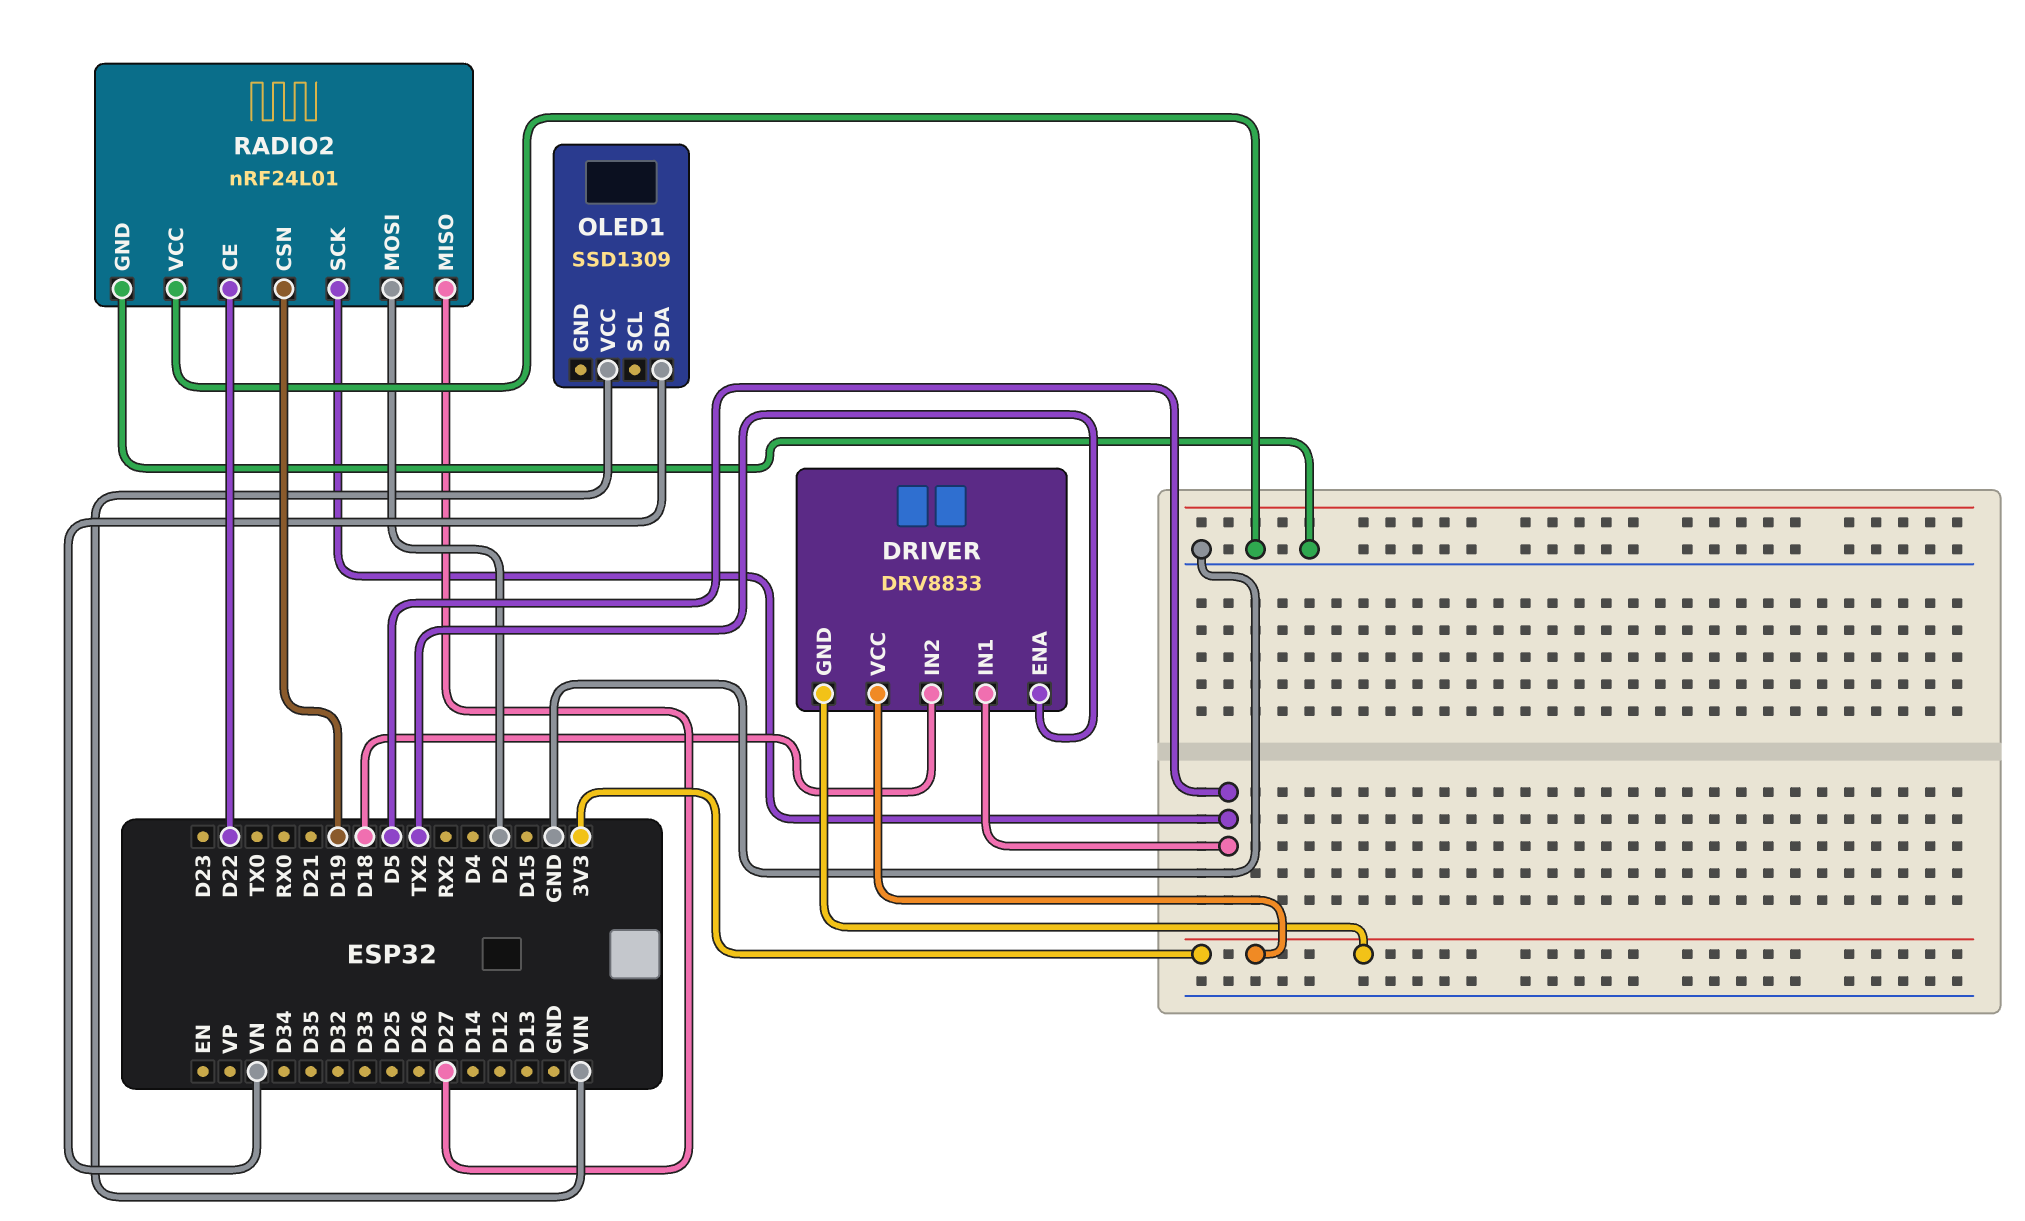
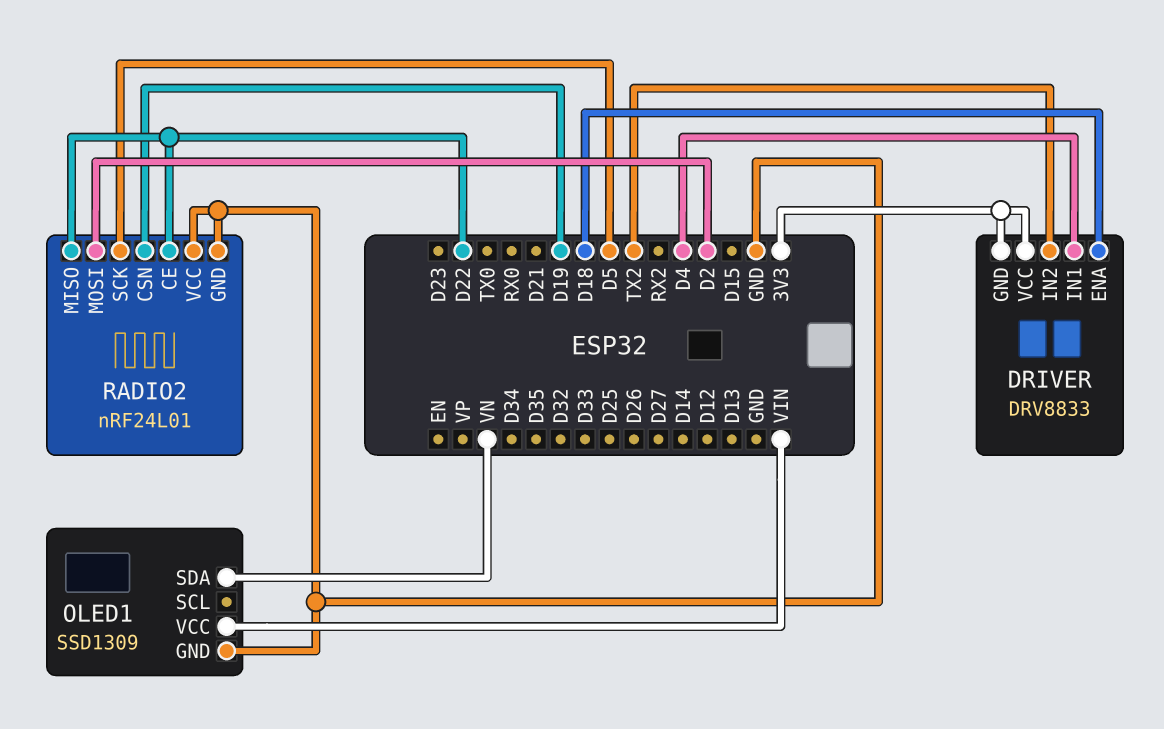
DRIVER pin ENA: TX2 -> D18
DRIVER pin IN1: D5 -> D4
DRIVER pin IN2: D18 -> TX2
OLED1 pin GND: none -> GND
RADIO2 pin MISO: D27 -> D22

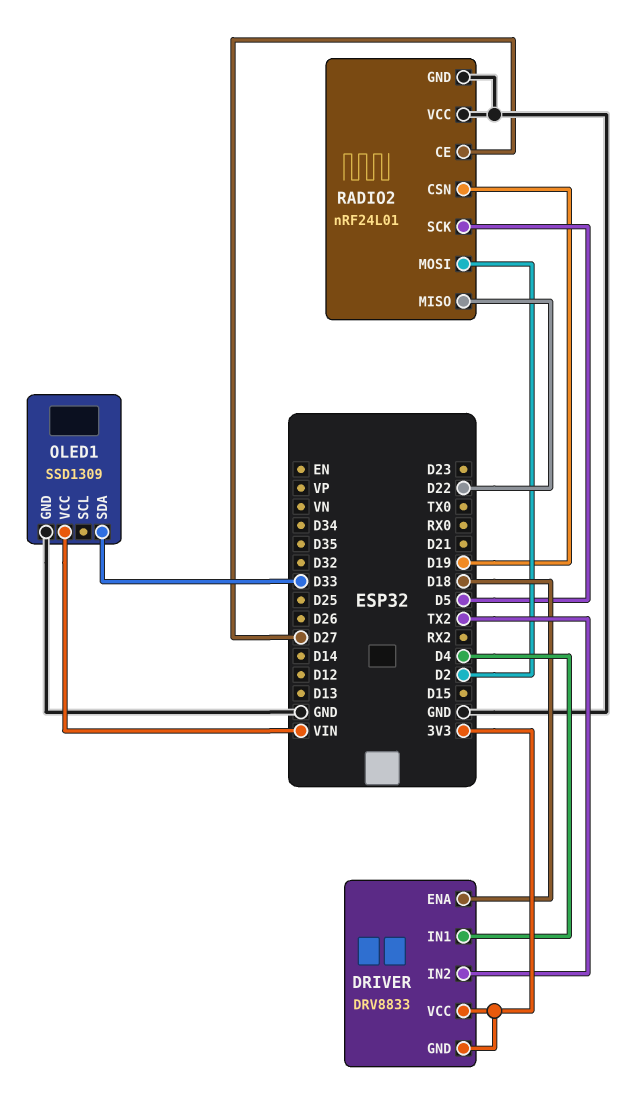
OLED1 pin SDA: VN -> D33
RADIO2 pin CE: D22 -> D27

